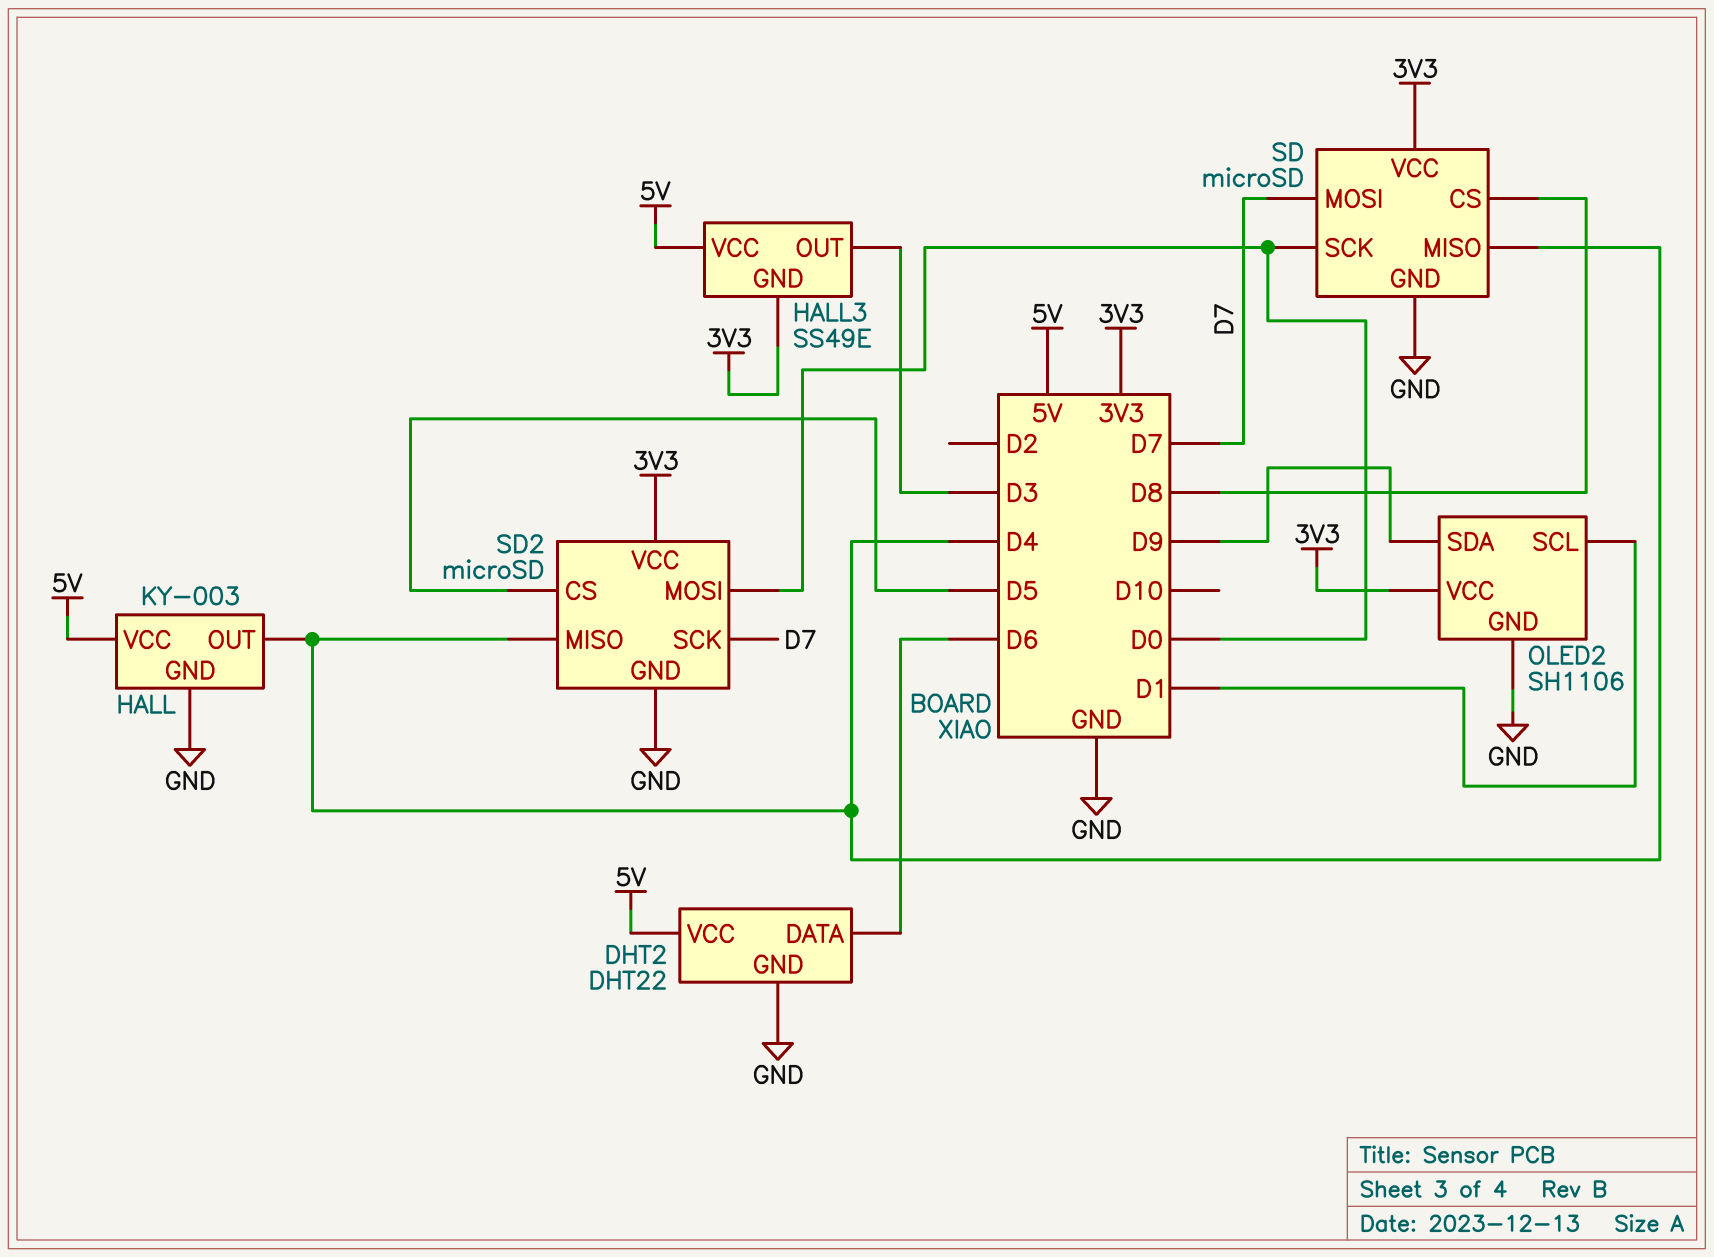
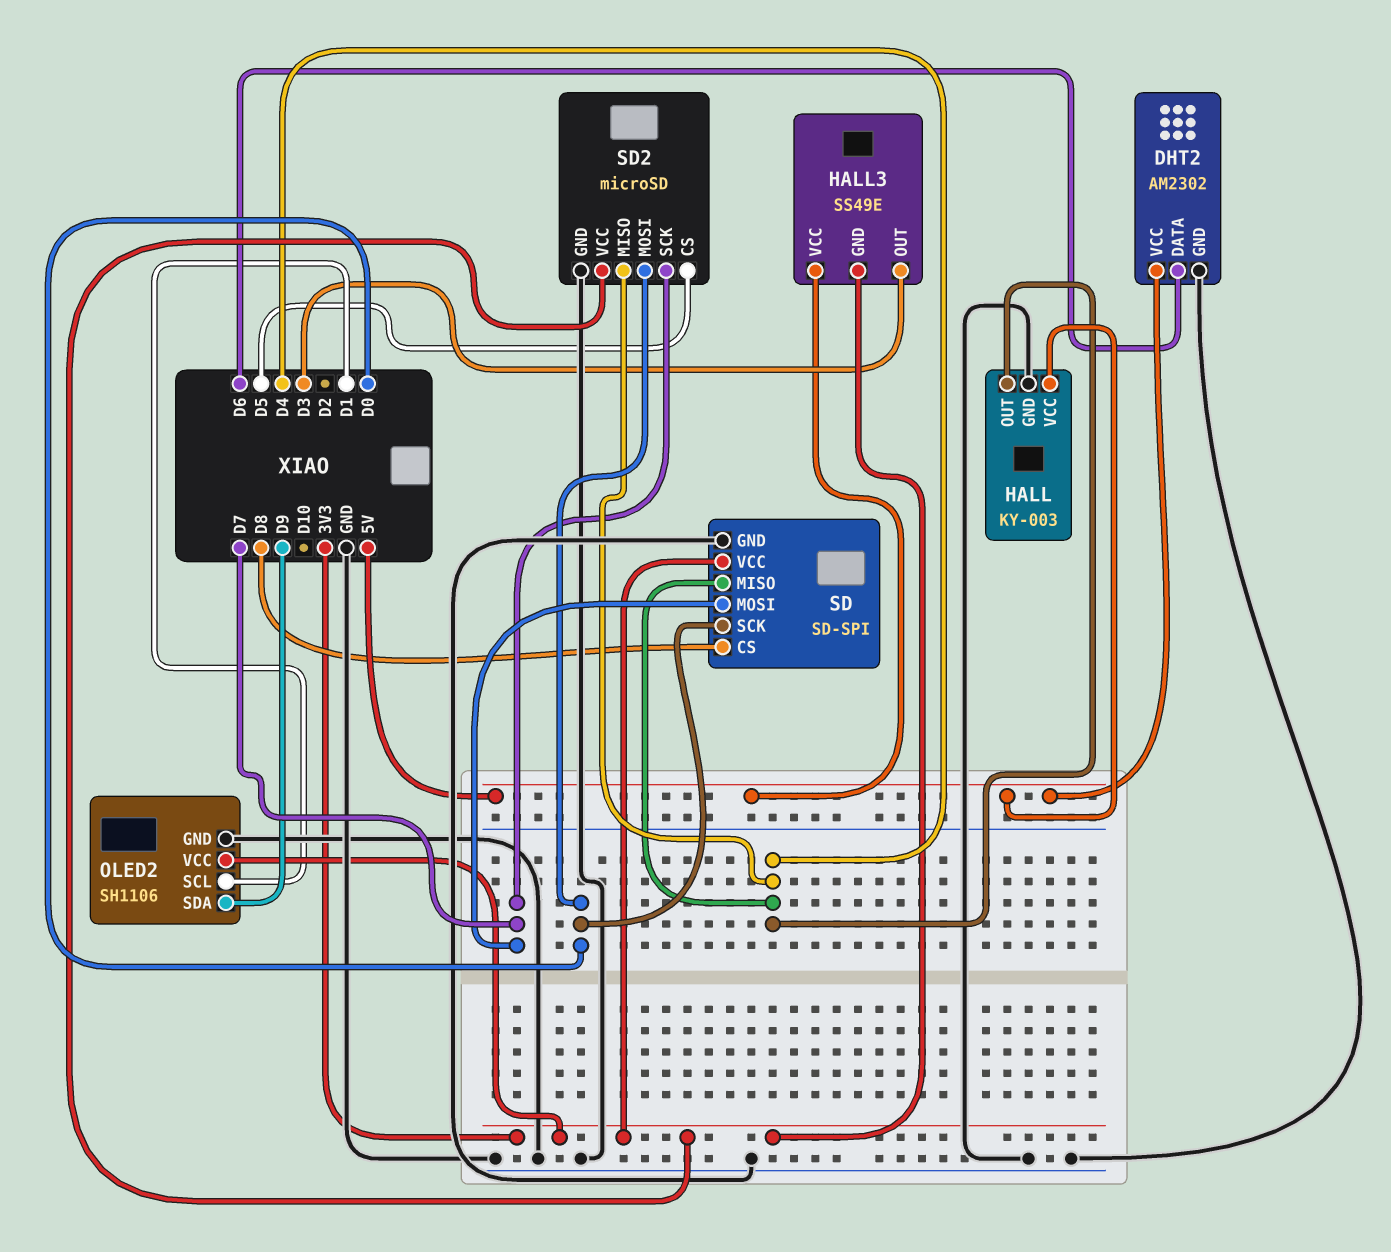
DHT2: DHT22 -> AM2302
SD: microSD -> SD-SPI

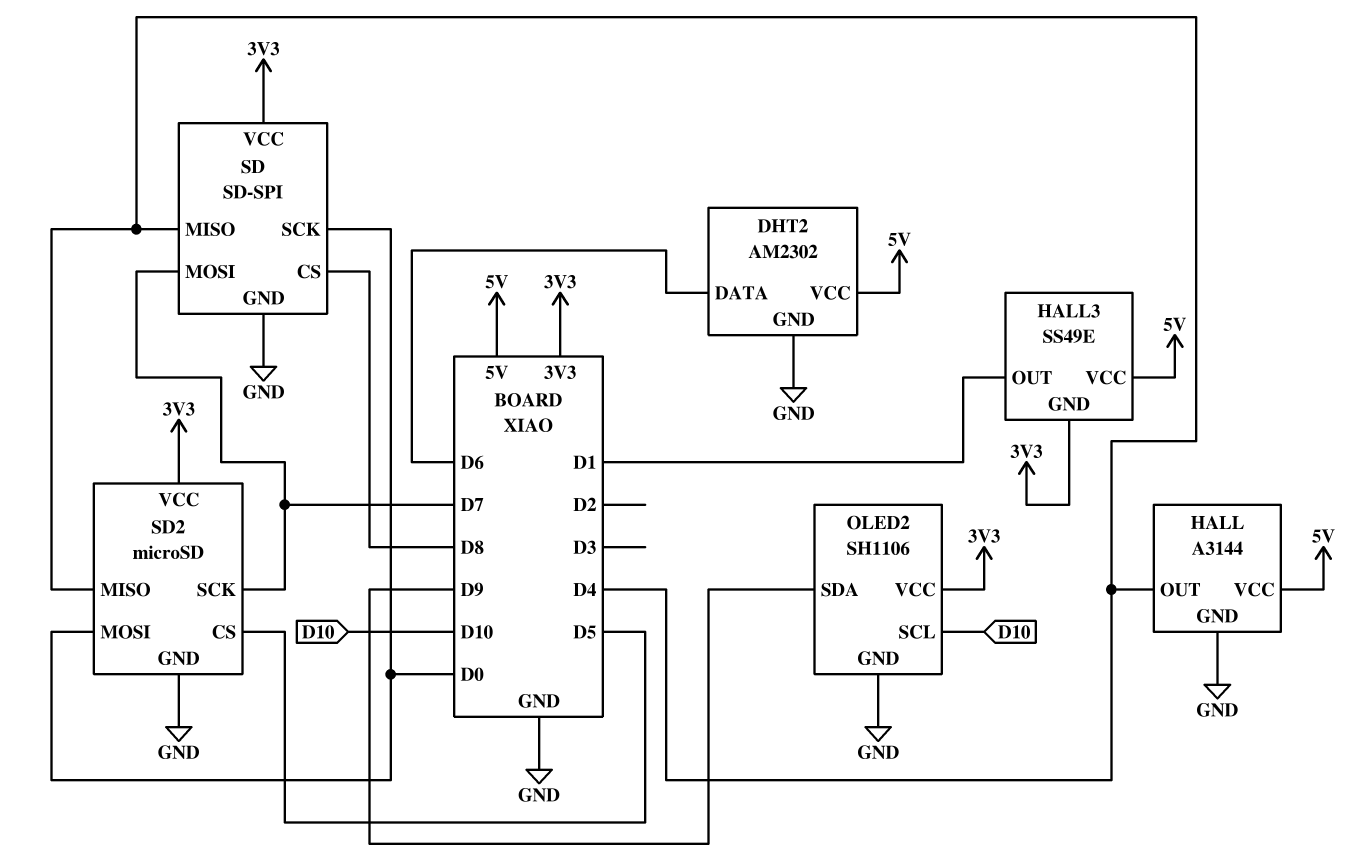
HALL: KY-003 -> A3144
HALL3 pin OUT: D3 -> D1
OLED2 pin SCL: D1 -> D10

